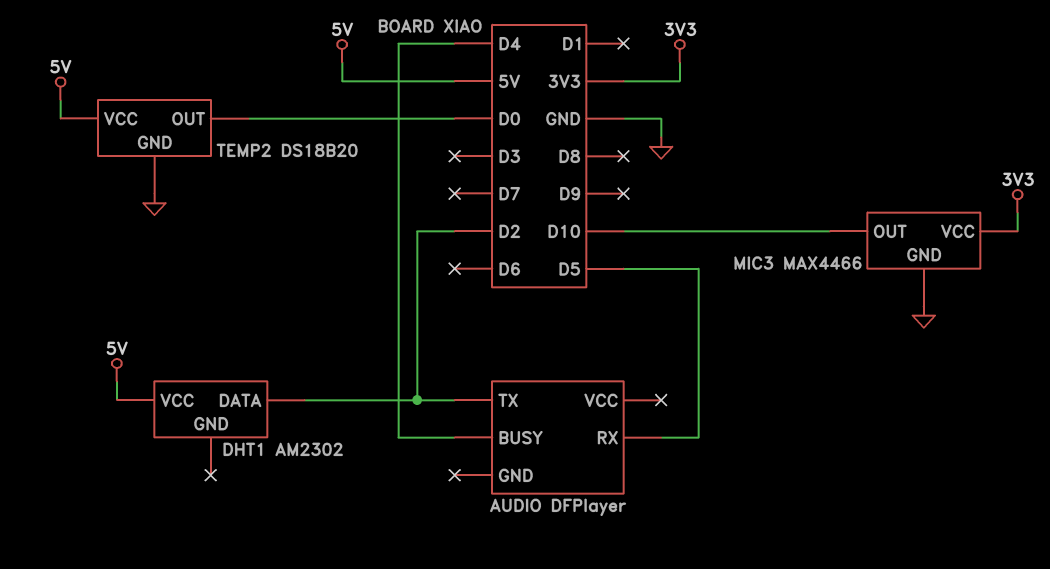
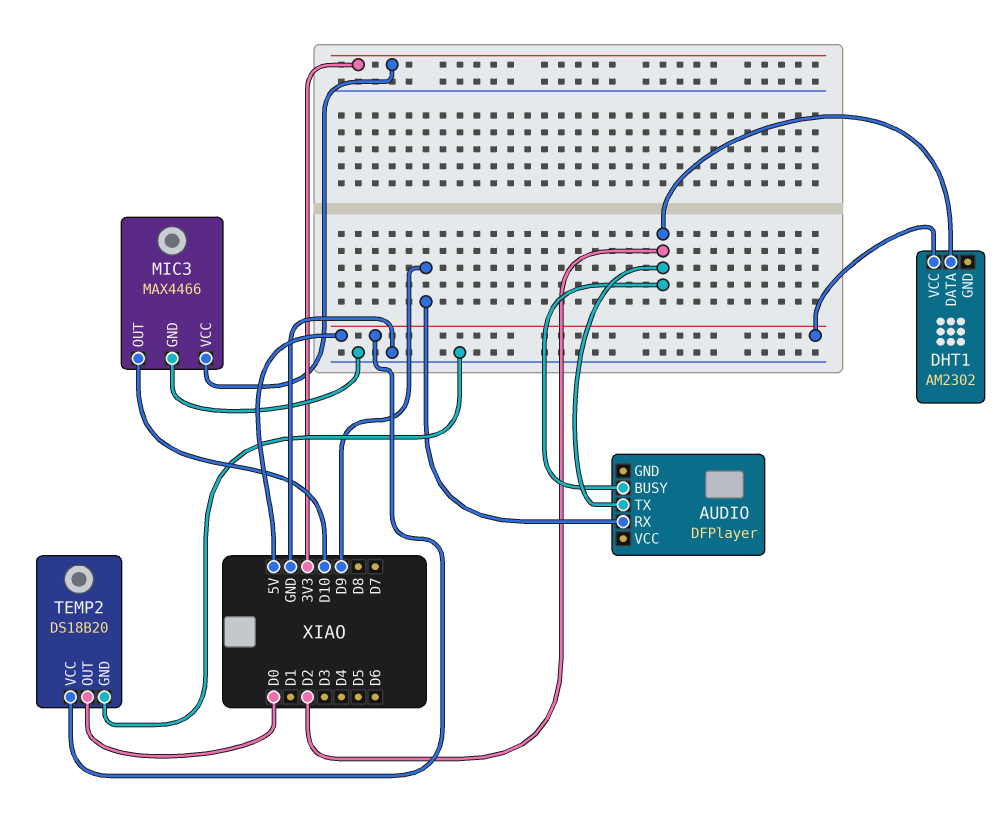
AUDIO pin BUSY: D4 -> D2
AUDIO pin RX: D5 -> D9

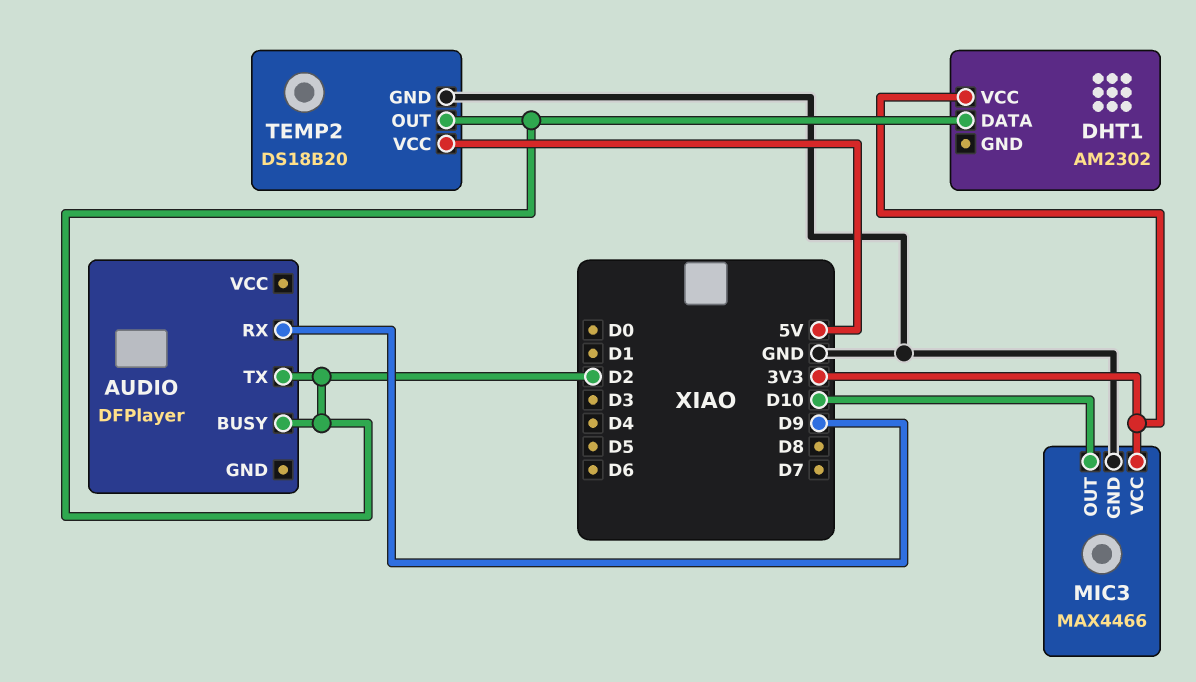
DHT1 pin VCC: 5V -> 3V3
TEMP2 pin OUT: D0 -> D2

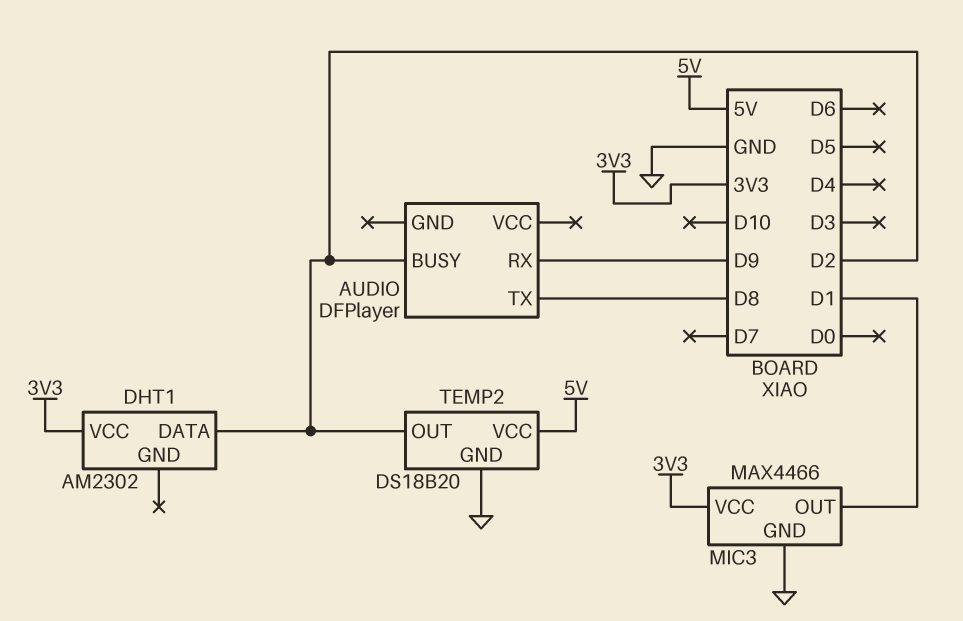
AUDIO pin TX: D2 -> D8
MIC3 pin OUT: D10 -> D1

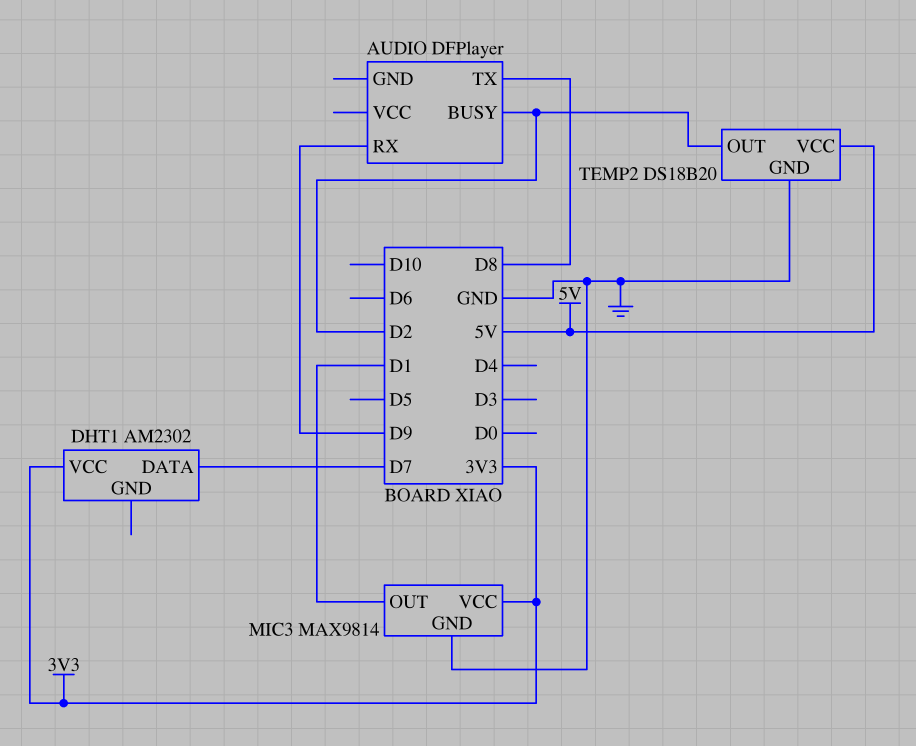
DHT1 pin DATA: D2 -> D7
MIC3: MAX4466 -> MAX9814

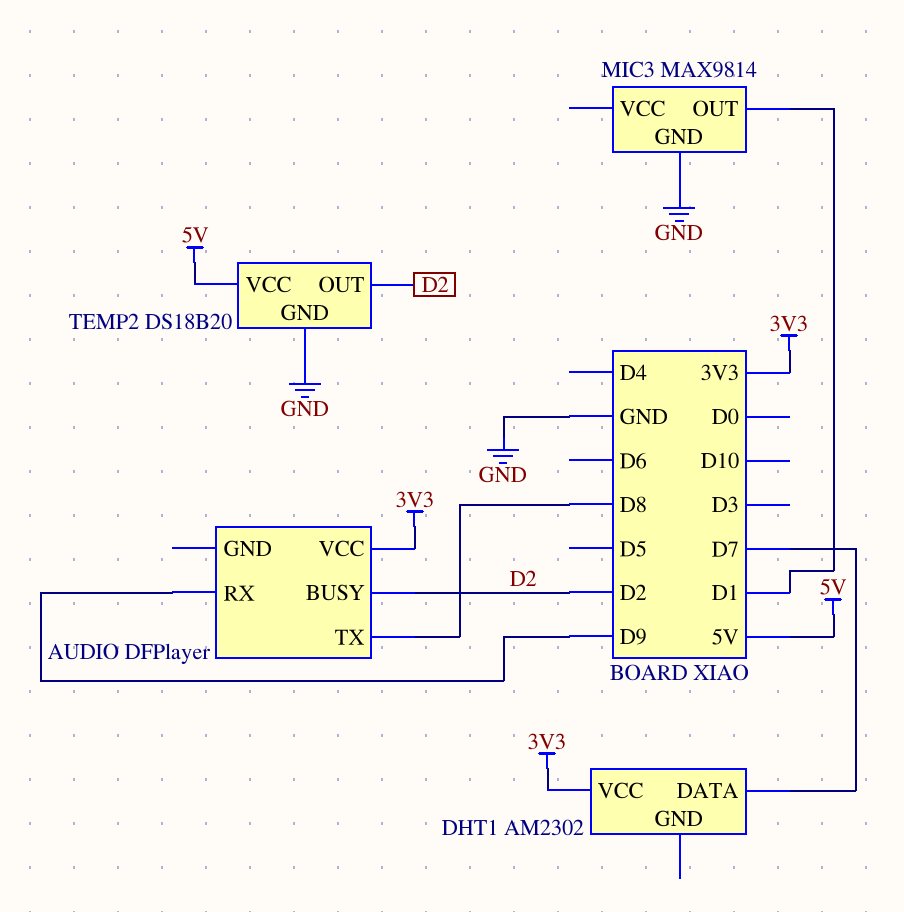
AUDIO pin VCC: none -> 3V3
MIC3 pin VCC: 3V3 -> none

